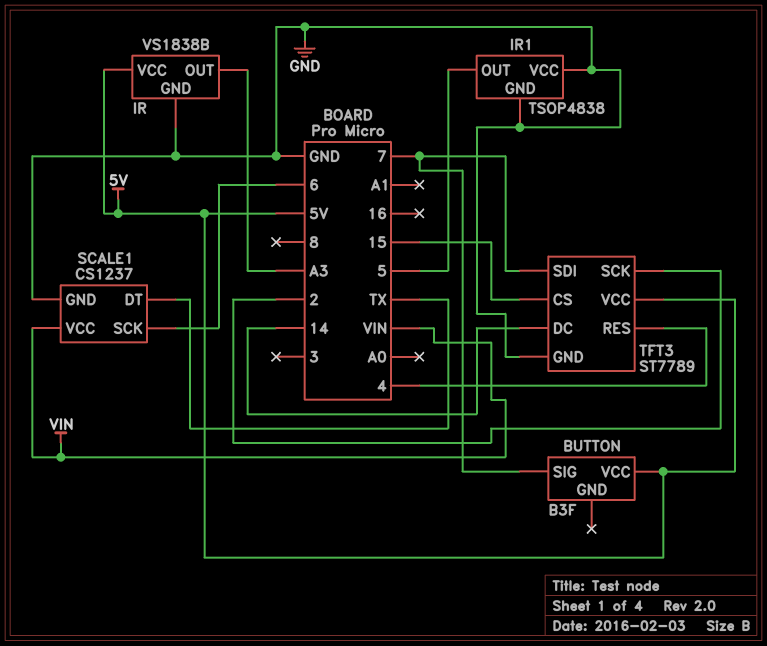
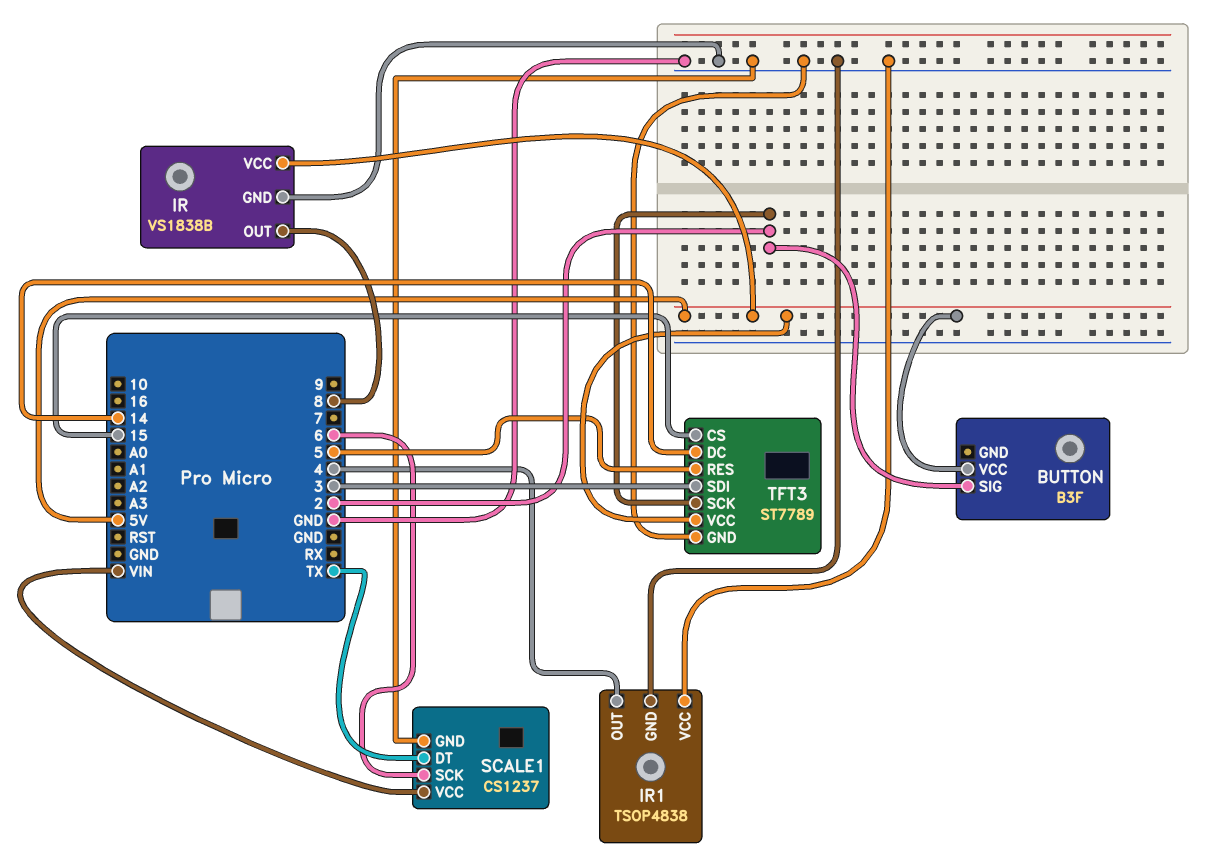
BUTTON pin SIG: 7 -> 2
IR pin OUT: A3 -> 8
IR1 pin OUT: 5 -> 4
TFT3 pin RES: 4 -> 5
TFT3 pin SDI: 7 -> 3

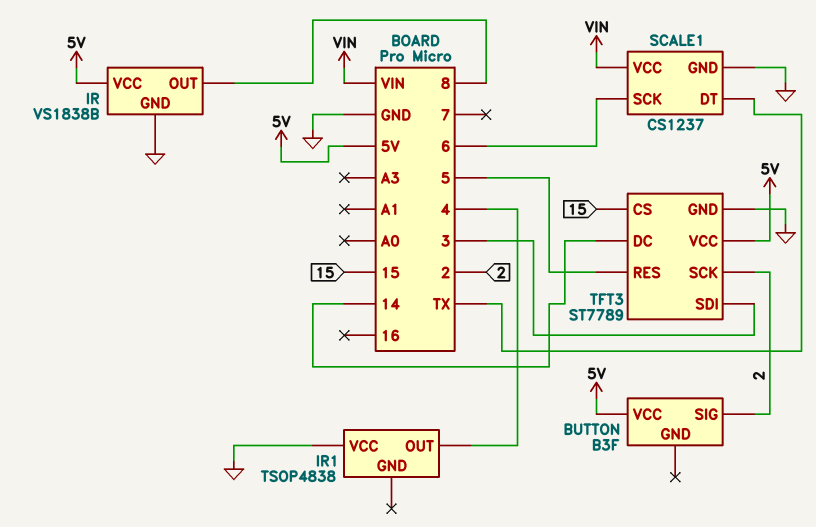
IR1 pin GND: GND -> none

